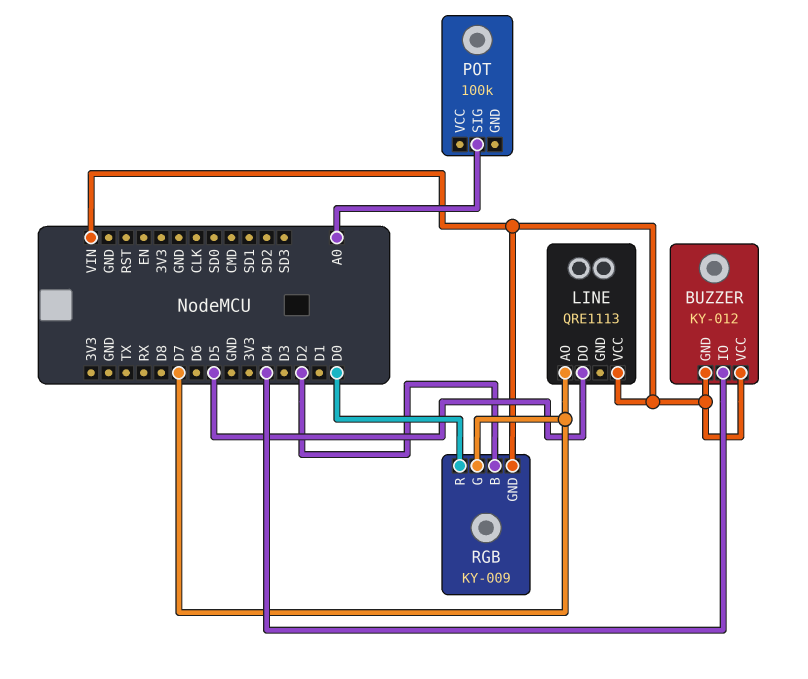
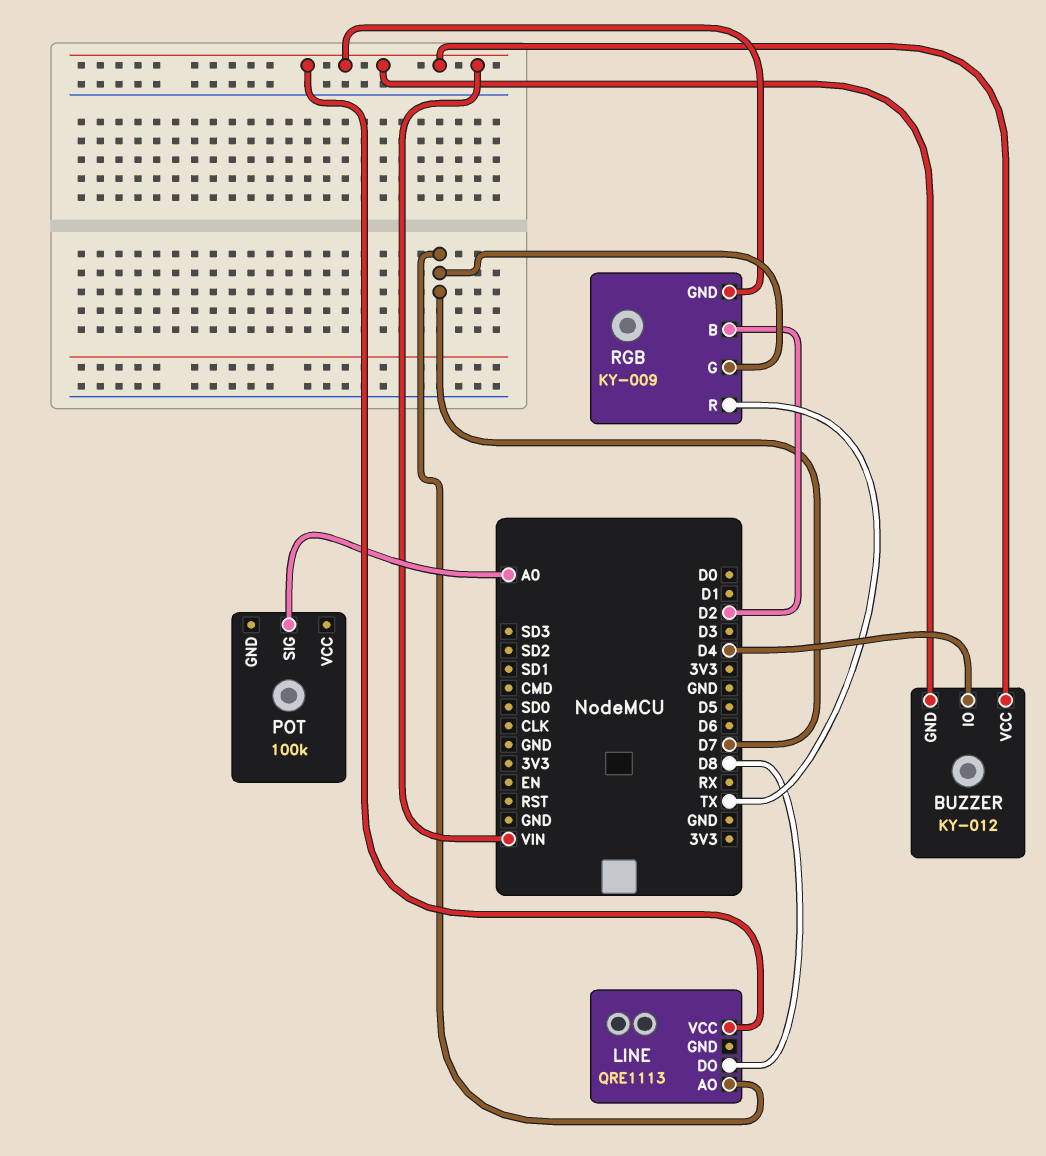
LINE pin DO: D5 -> D8
RGB pin R: D0 -> TX

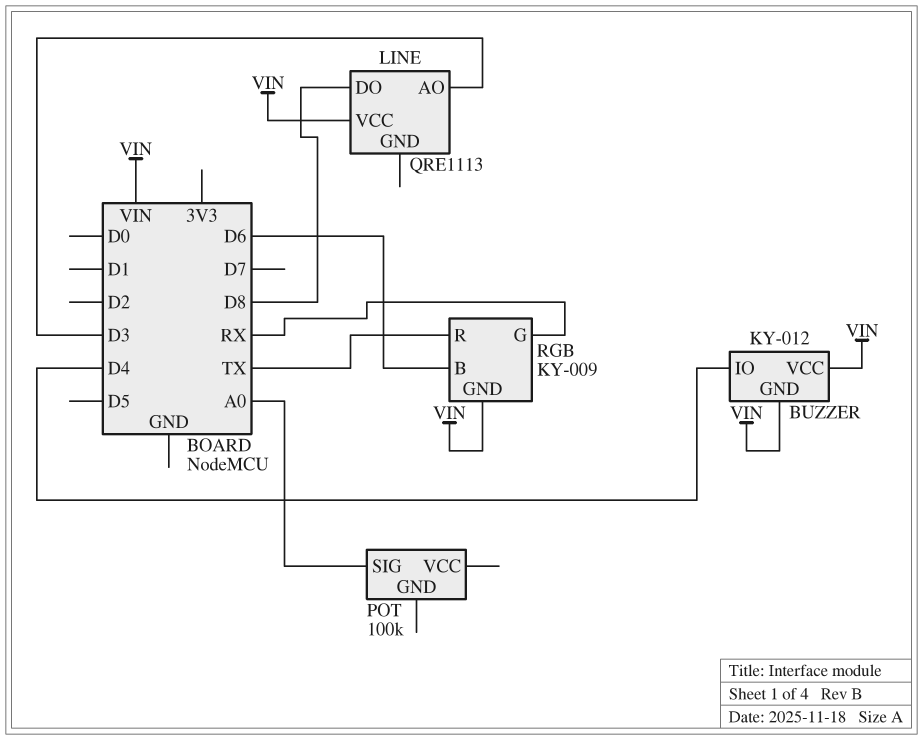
LINE pin AO: D7 -> D3
RGB pin B: D2 -> D6
RGB pin G: D7 -> RX

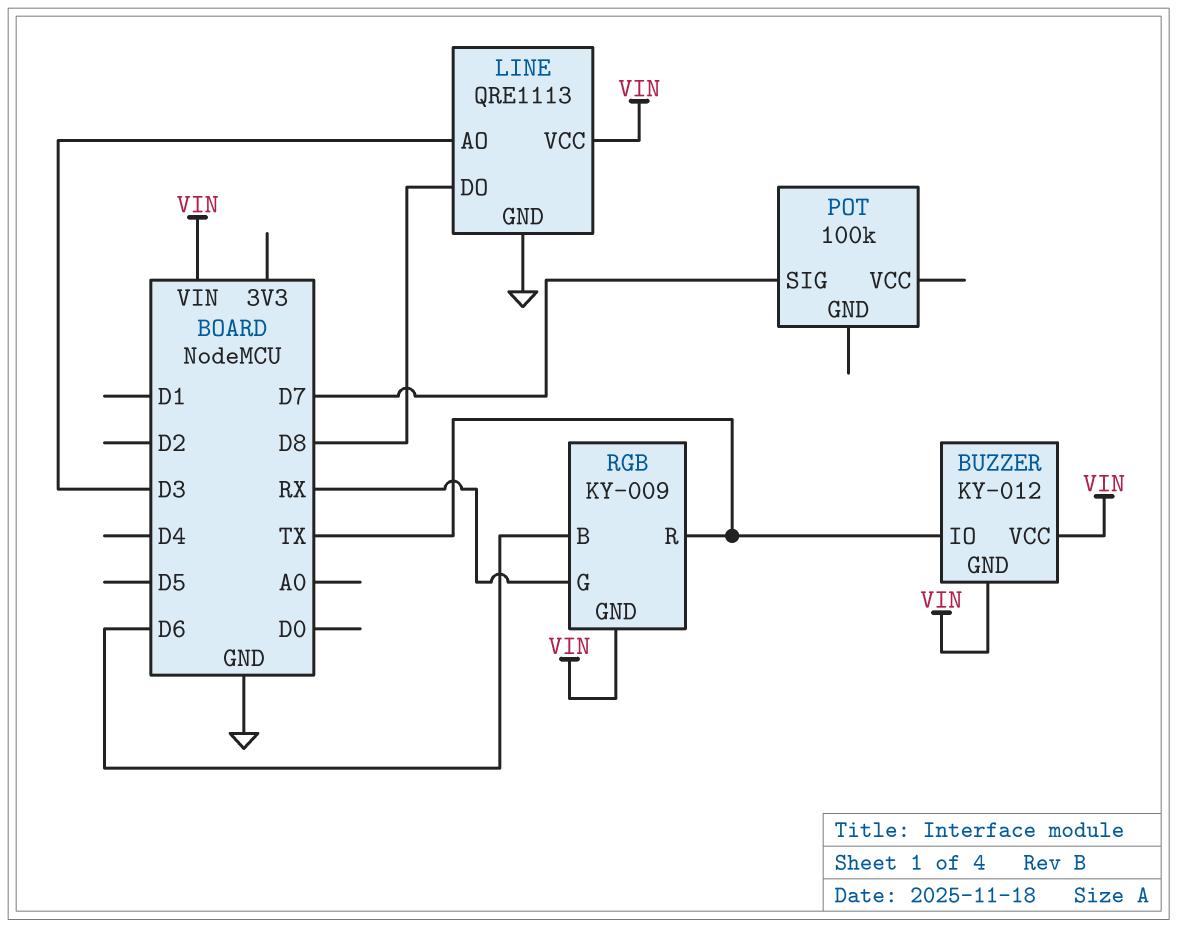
BUZZER pin IO: D4 -> TX
LINE pin GND: none -> GND
POT pin SIG: A0 -> D7

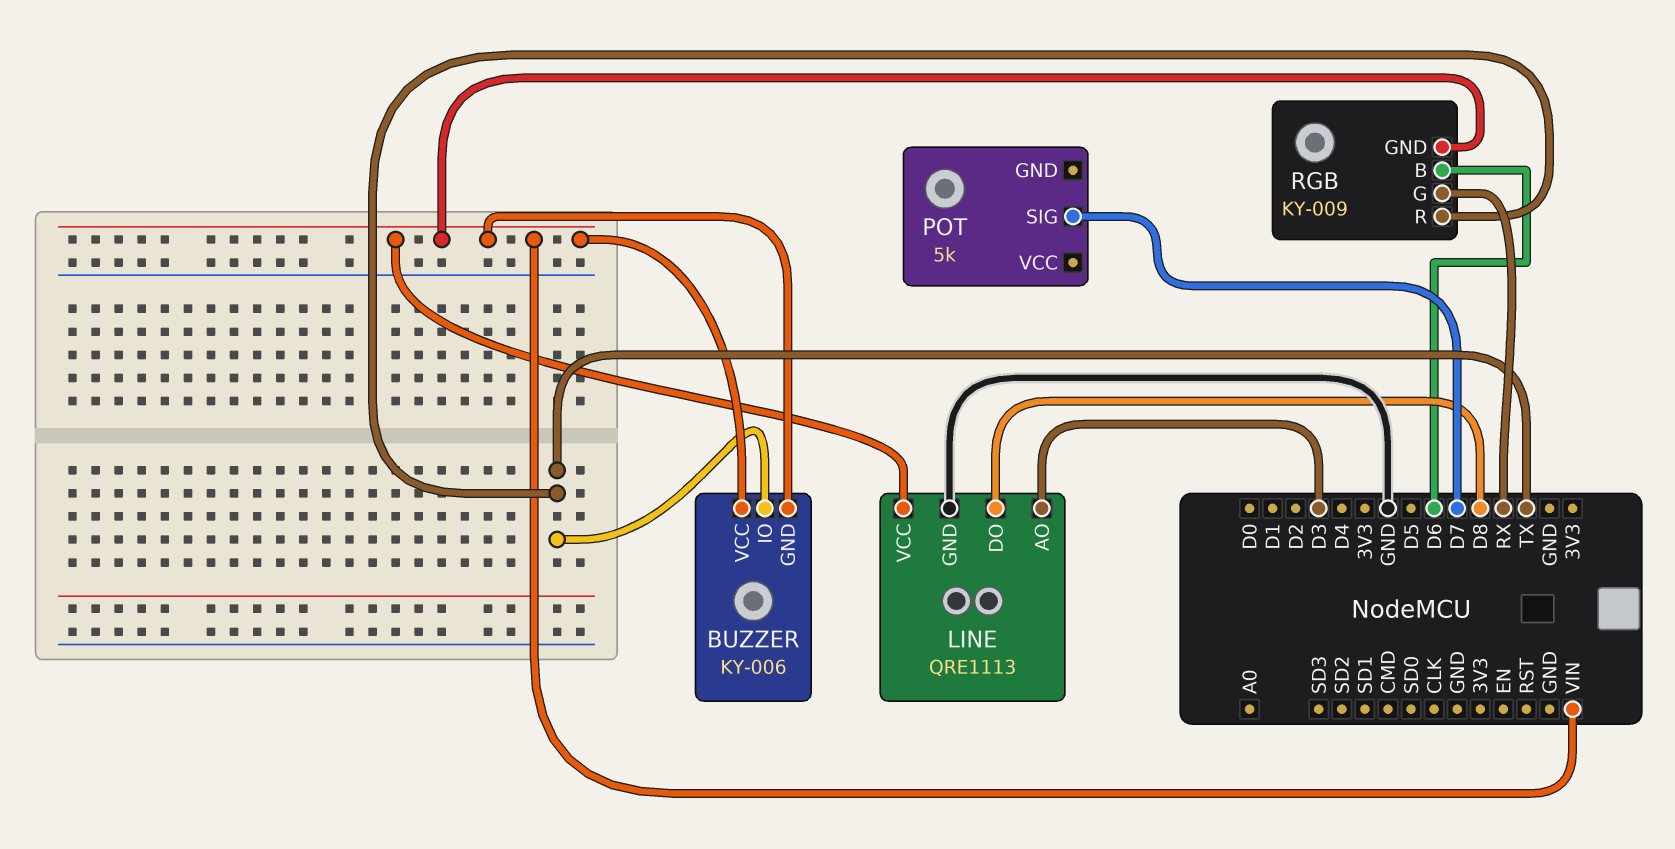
BUZZER: KY-012 -> KY-006
POT: 100k -> 5k

